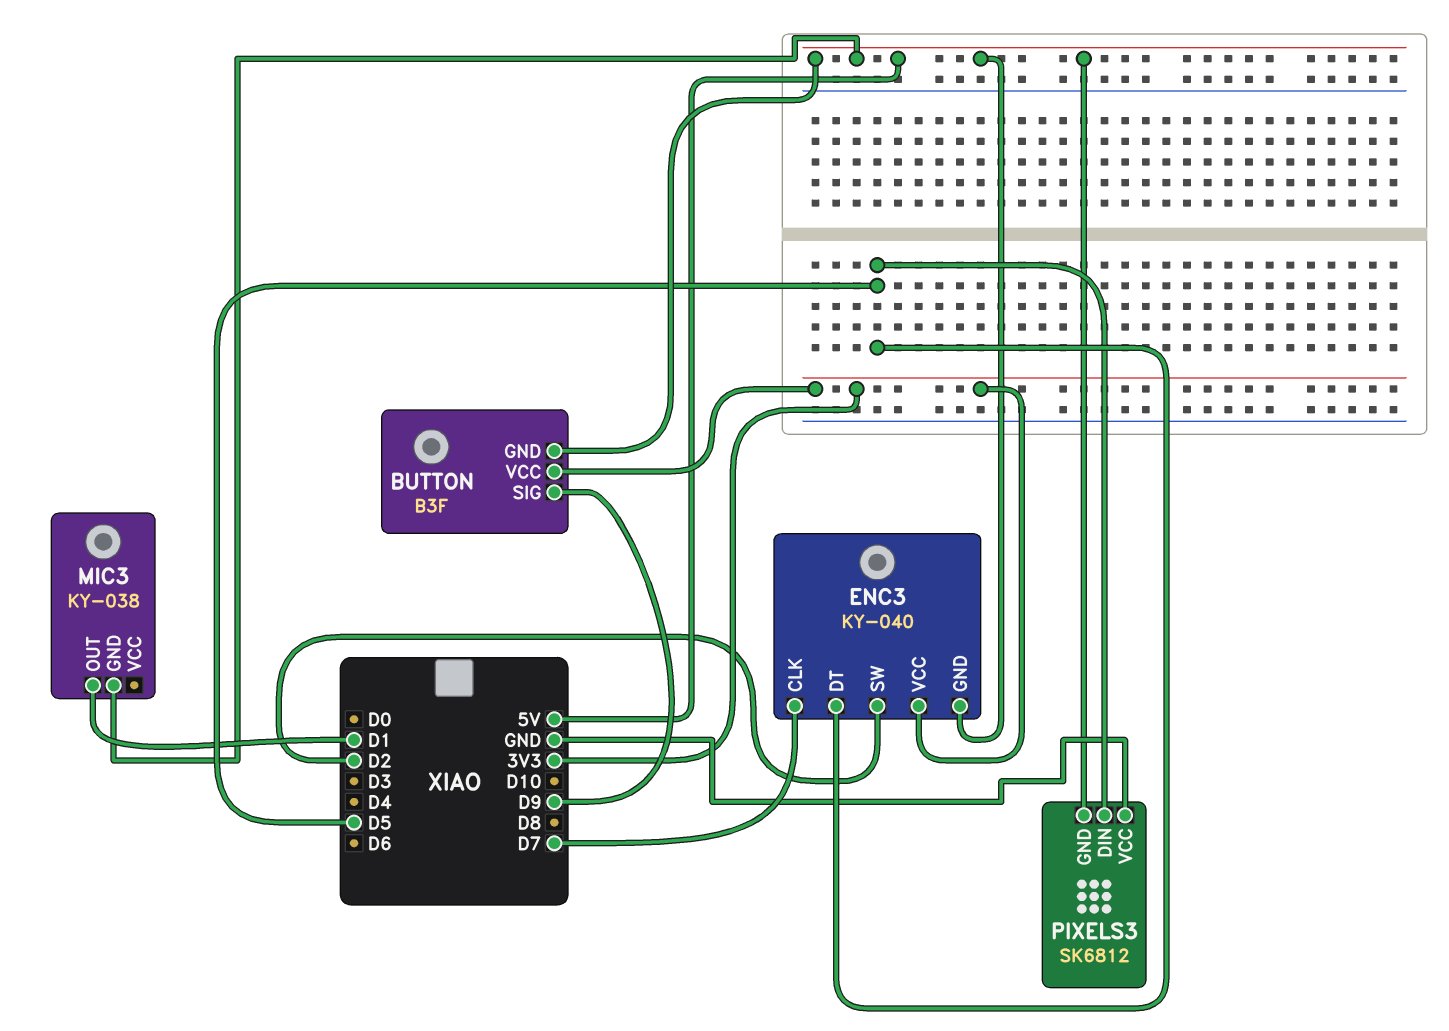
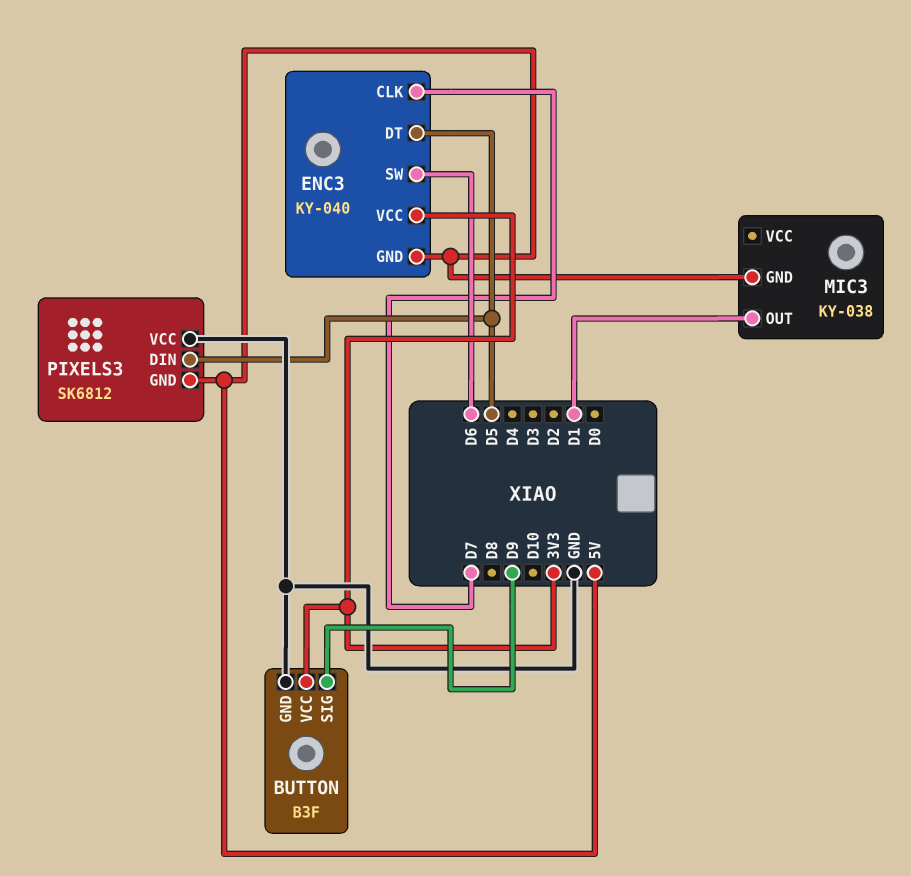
BUTTON pin GND: 5V -> GND
ENC3 pin SW: D2 -> D6

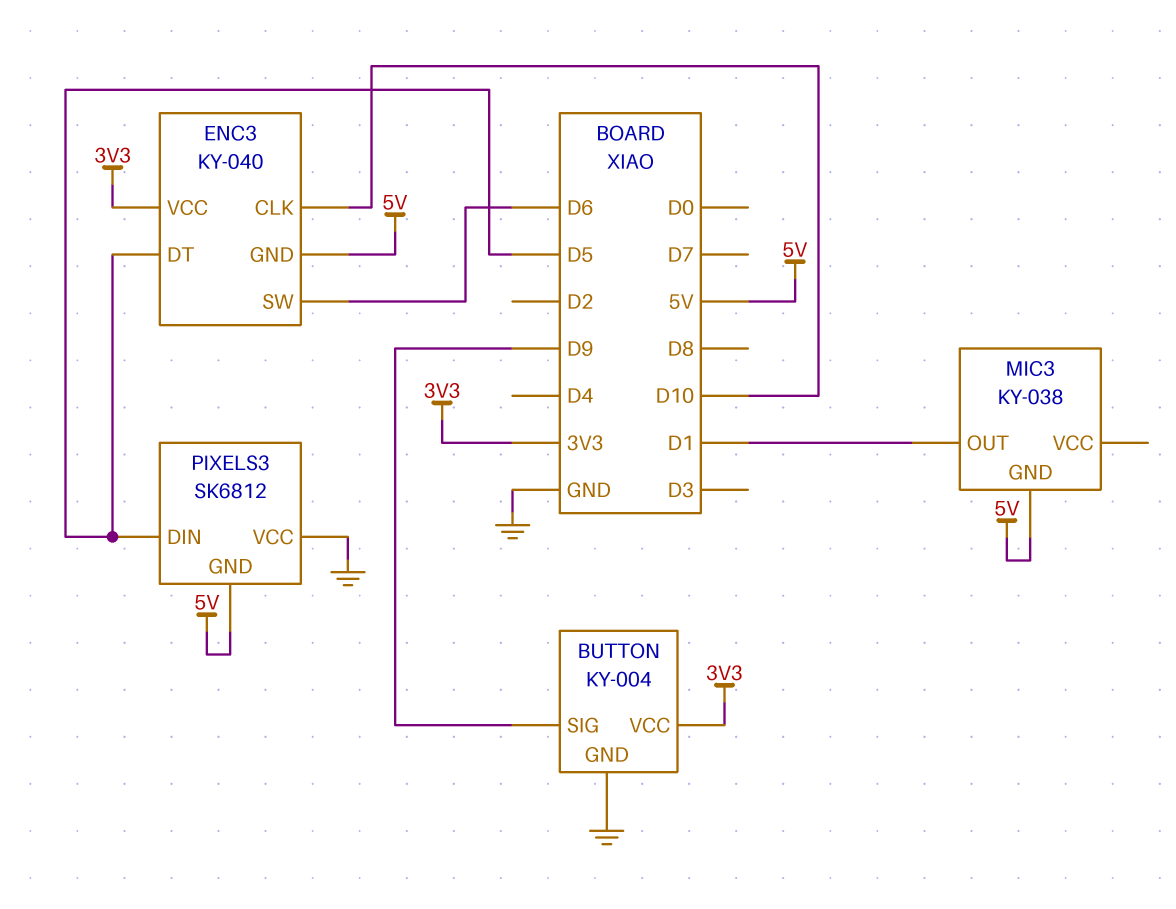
BUTTON: B3F -> KY-004
ENC3 pin CLK: D7 -> D10

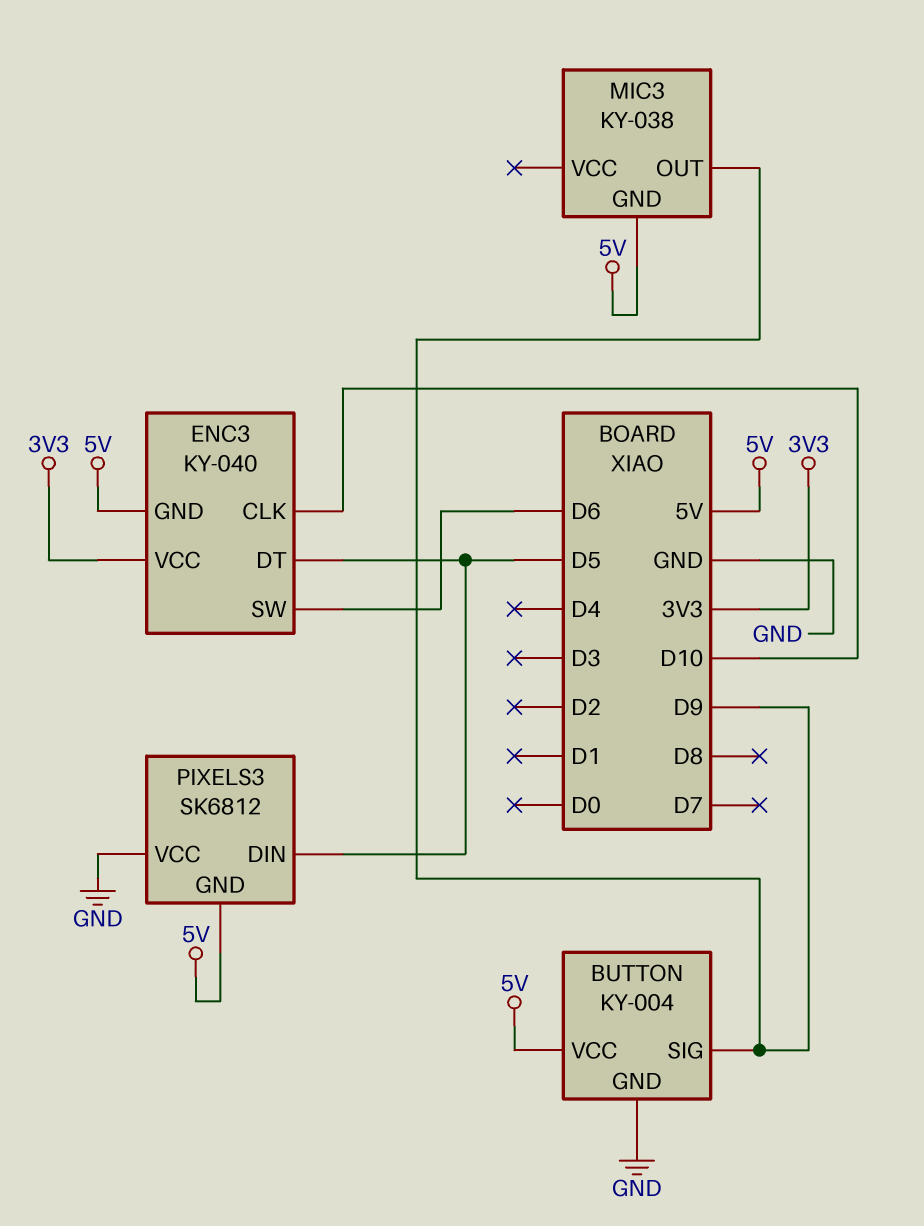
BUTTON pin VCC: 3V3 -> 5V
MIC3 pin OUT: D1 -> D9

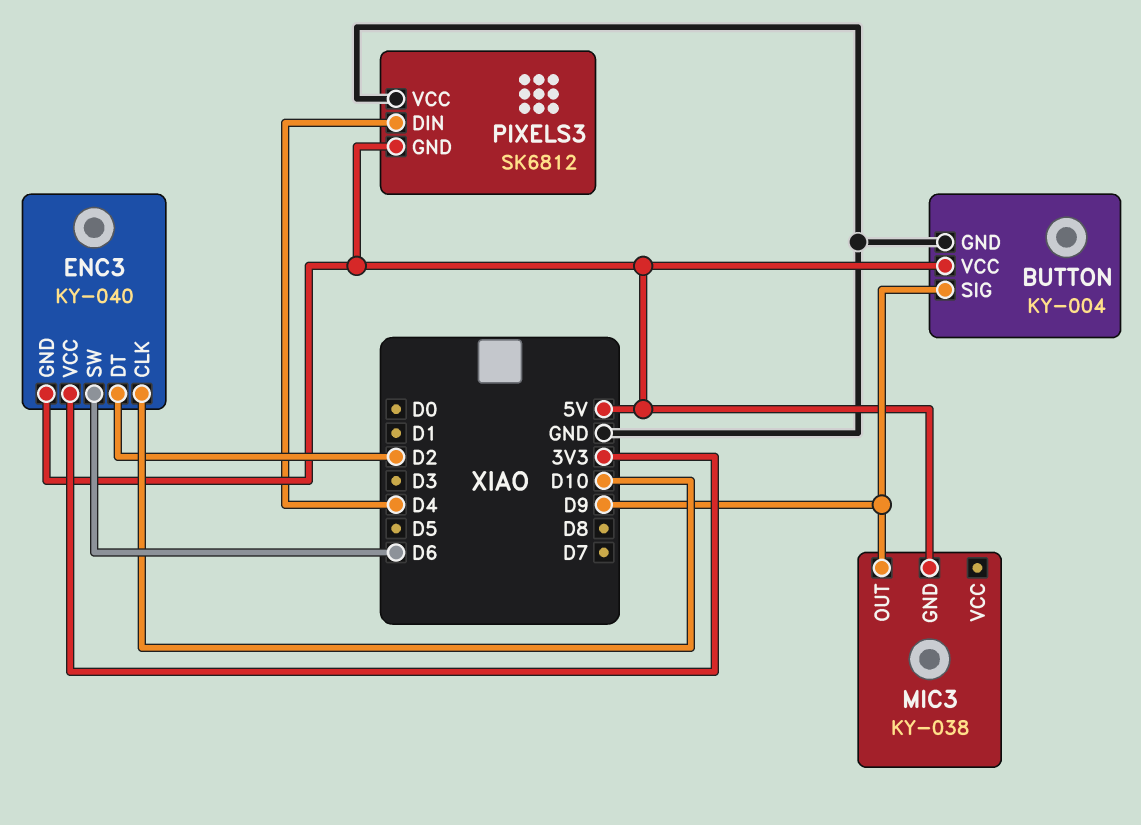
ENC3 pin DT: D5 -> D2
PIXELS3 pin DIN: D5 -> D4

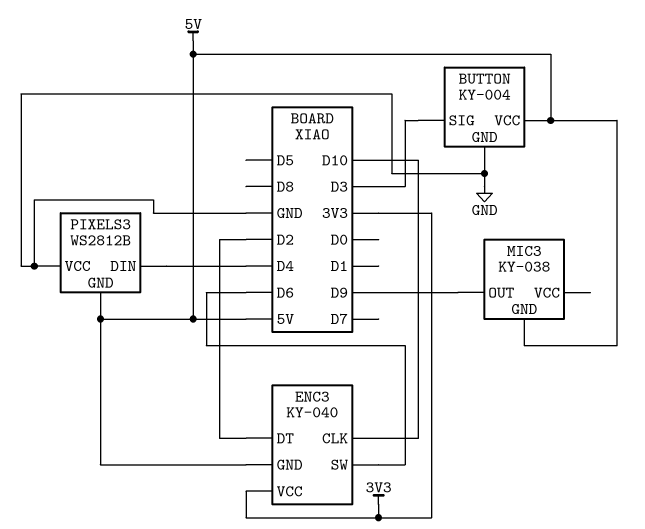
BUTTON pin SIG: D9 -> D3
PIXELS3: SK6812 -> WS2812B

